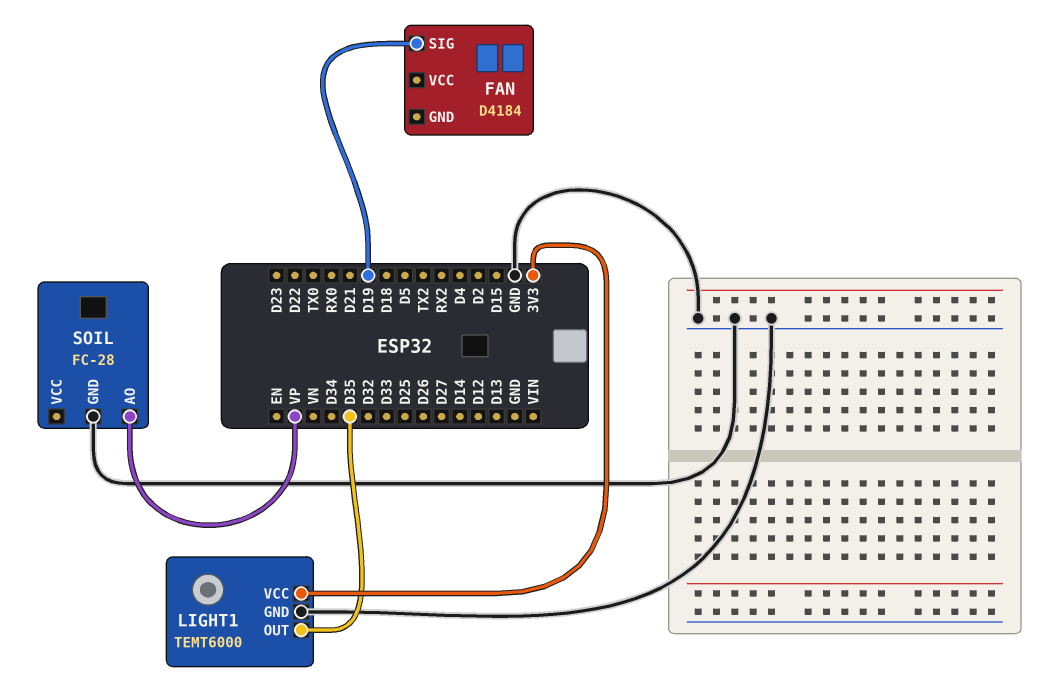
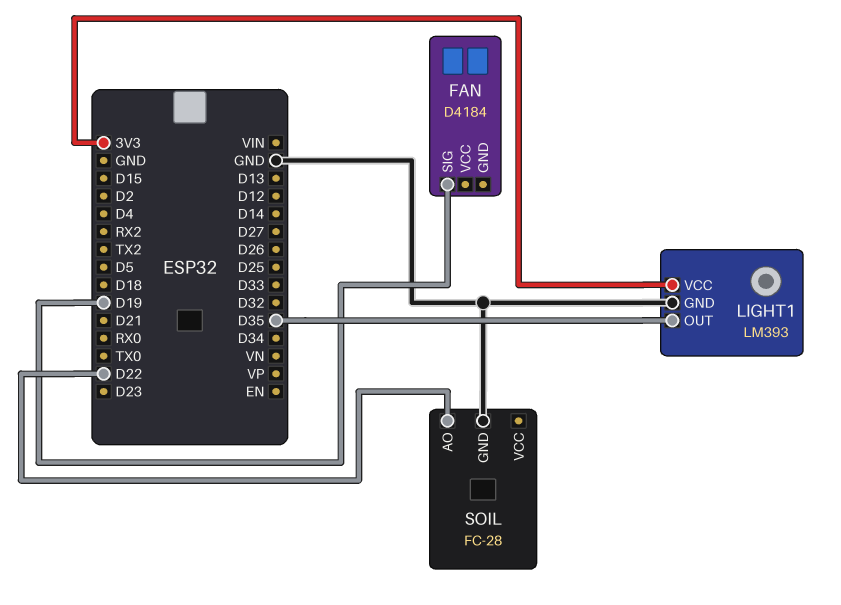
LIGHT1: TEMT6000 -> LM393
SOIL pin AO: VP -> D22

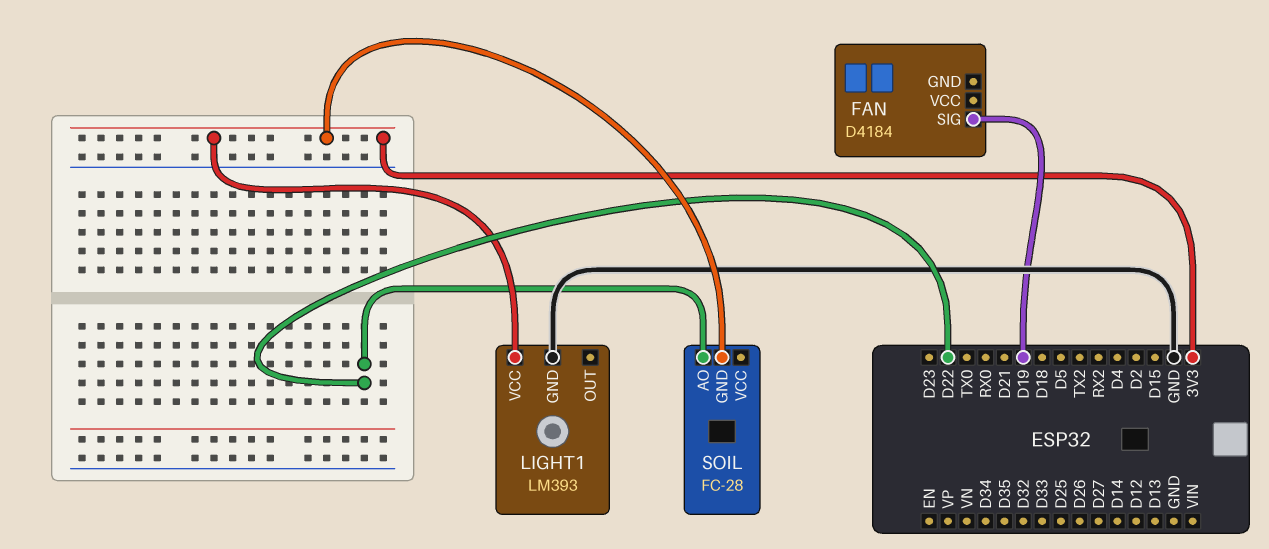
LIGHT1 pin OUT: D35 -> none
SOIL pin GND: GND -> 3V3

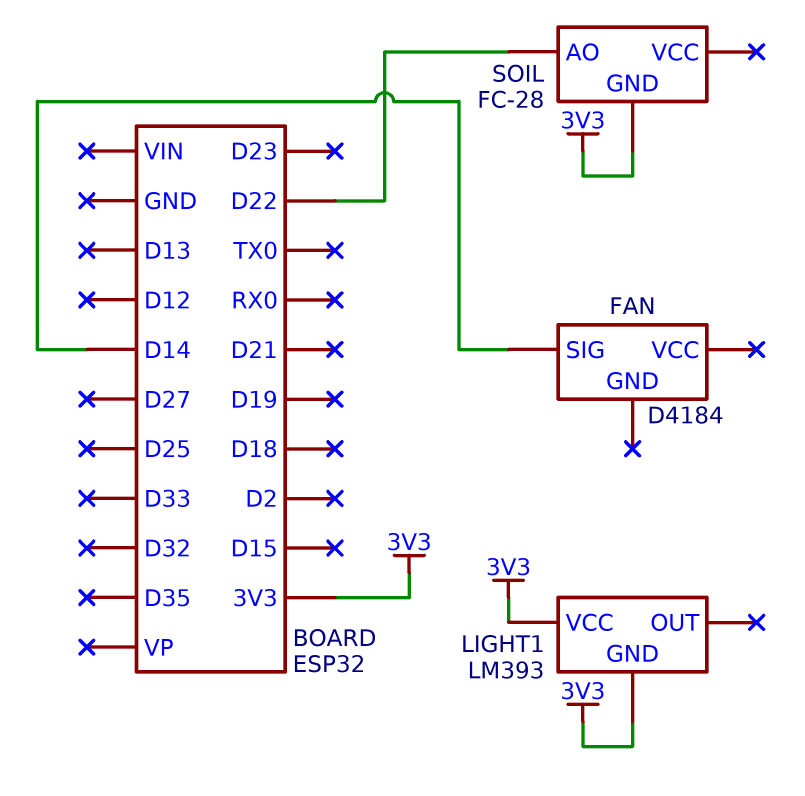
FAN pin SIG: D19 -> D14
LIGHT1 pin GND: GND -> 3V3

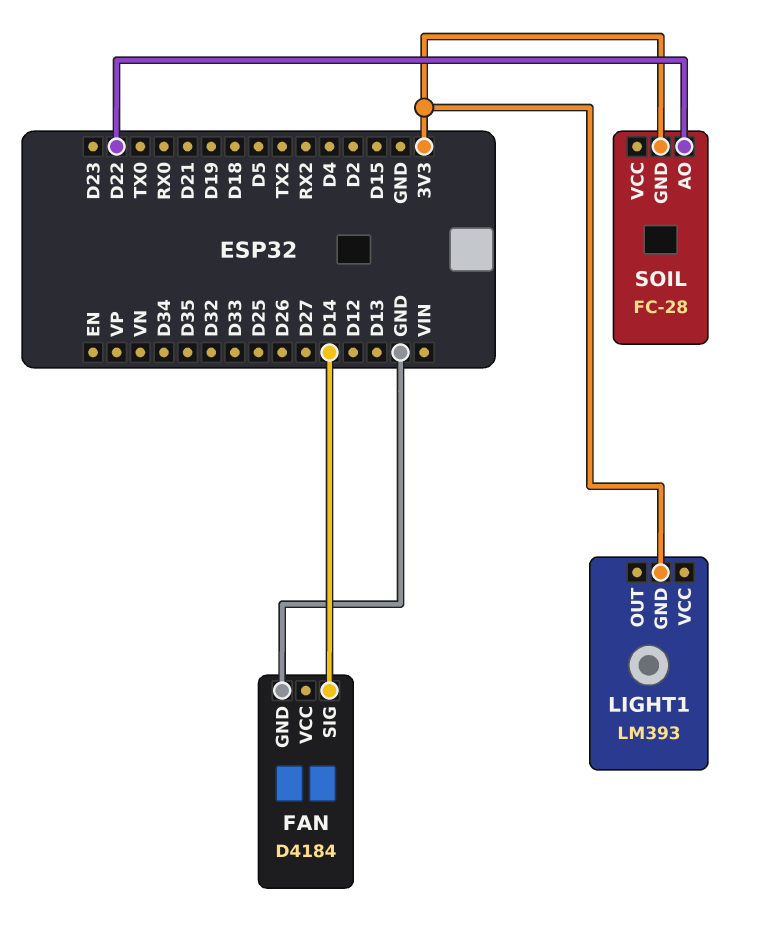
FAN pin GND: none -> GND
LIGHT1 pin VCC: 3V3 -> none

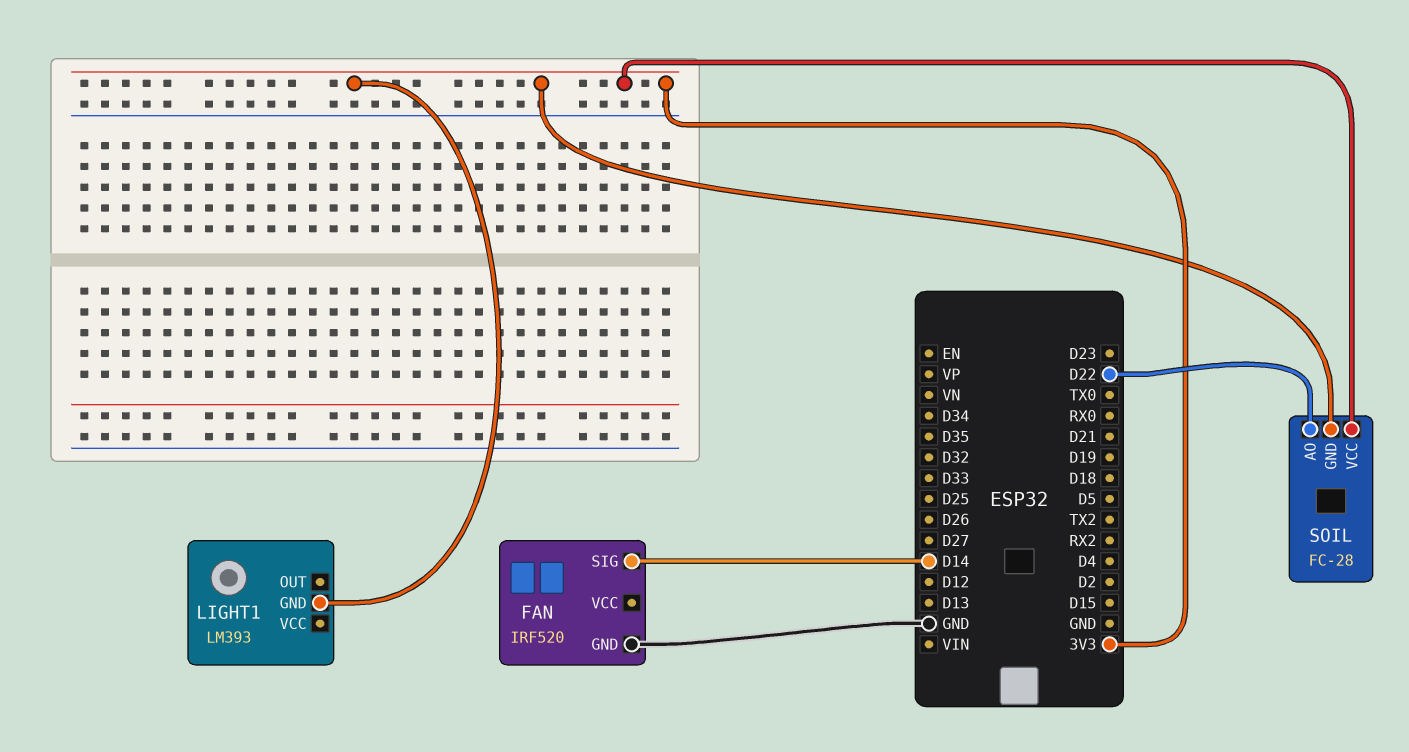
FAN: D4184 -> IRF520
SOIL pin VCC: none -> 3V3

